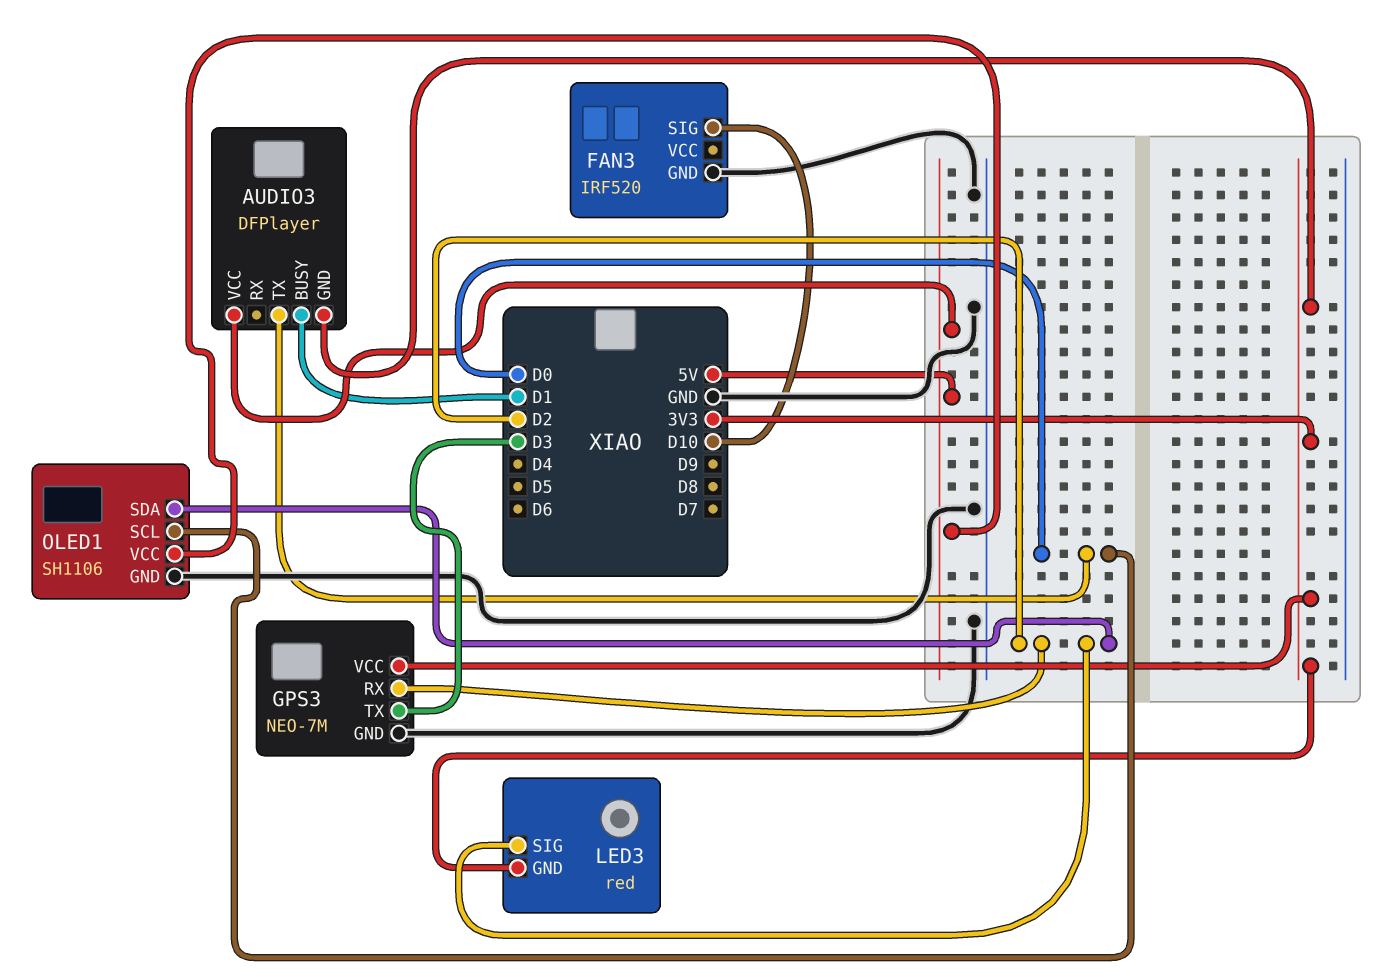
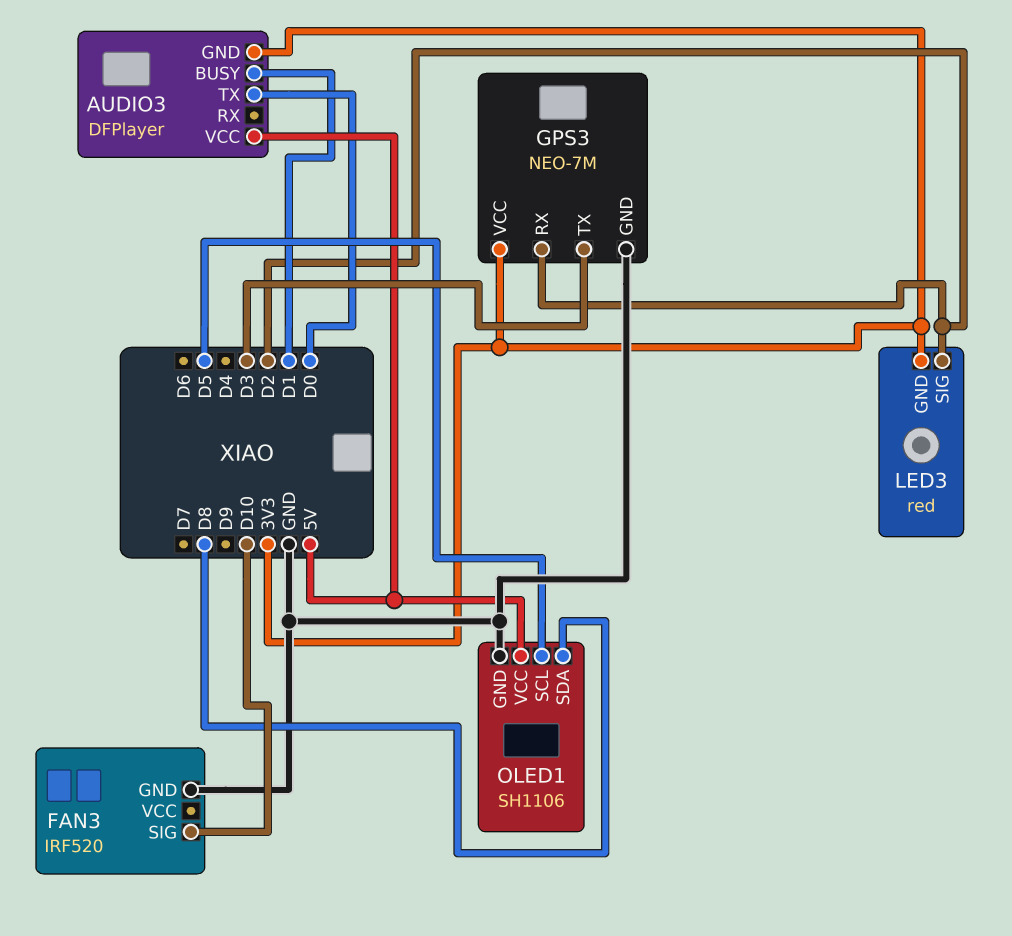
OLED1 pin SCL: D0 -> D5
OLED1 pin SDA: D2 -> D8

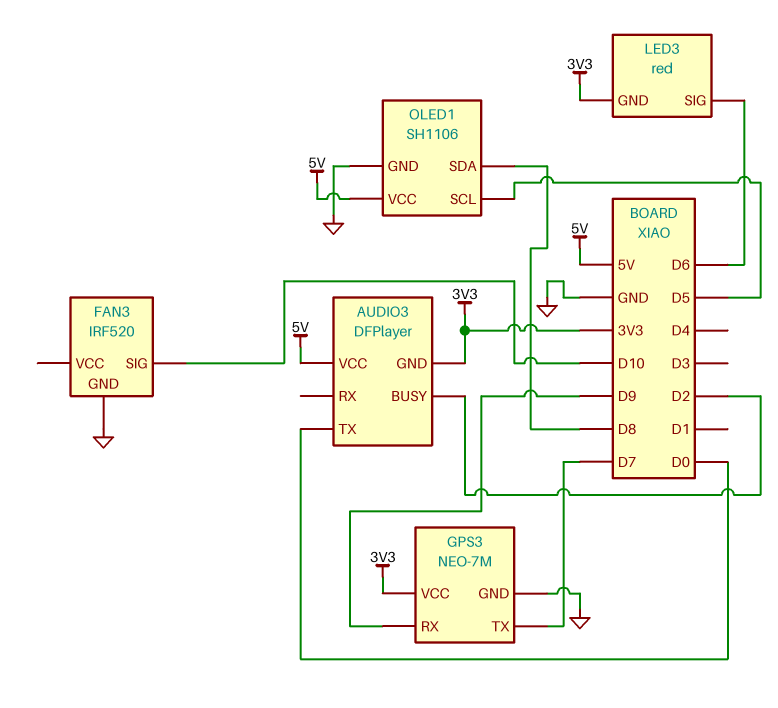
AUDIO3 pin BUSY: D1 -> D2
GPS3 pin RX: D2 -> D9
GPS3 pin TX: D3 -> D7
LED3 pin SIG: D2 -> D6

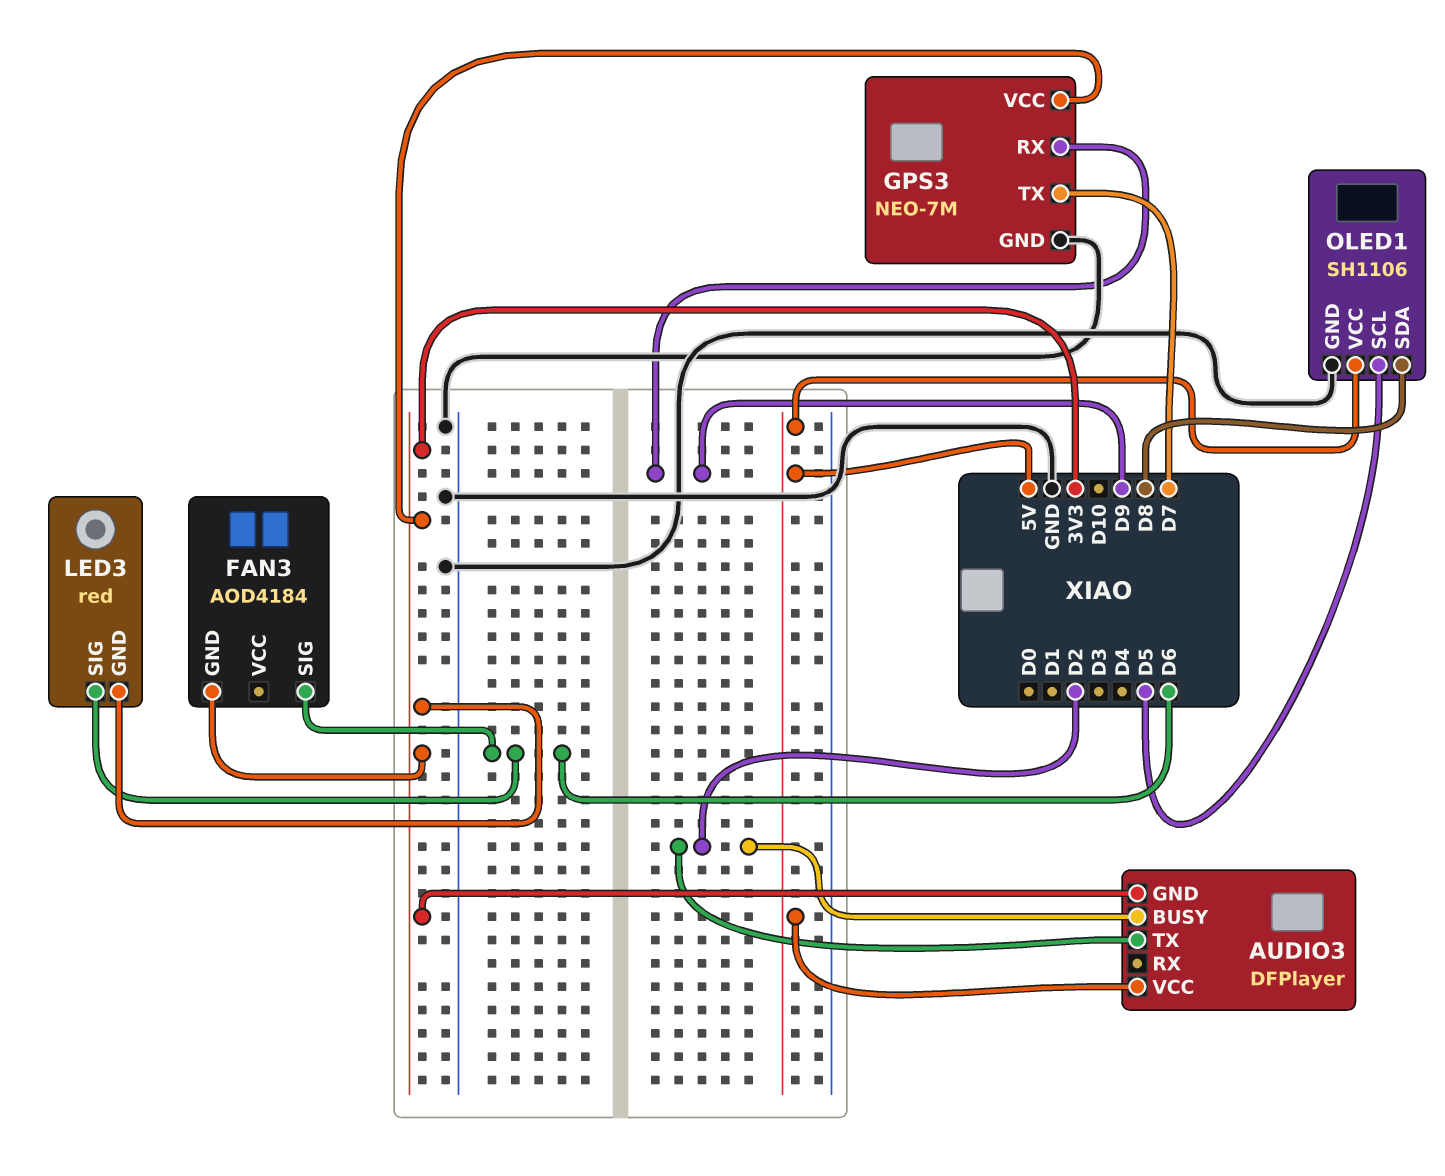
AUDIO3 pin TX: D0 -> D2
FAN3: IRF520 -> AOD4184
FAN3 pin GND: GND -> 3V3
FAN3 pin SIG: D10 -> D6

